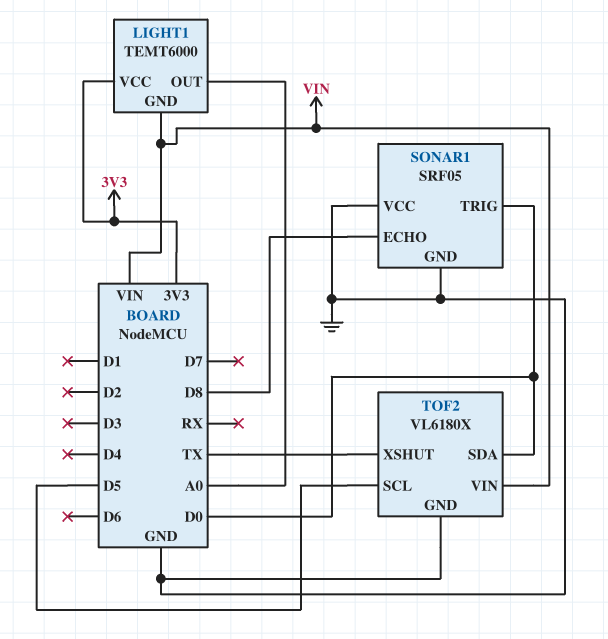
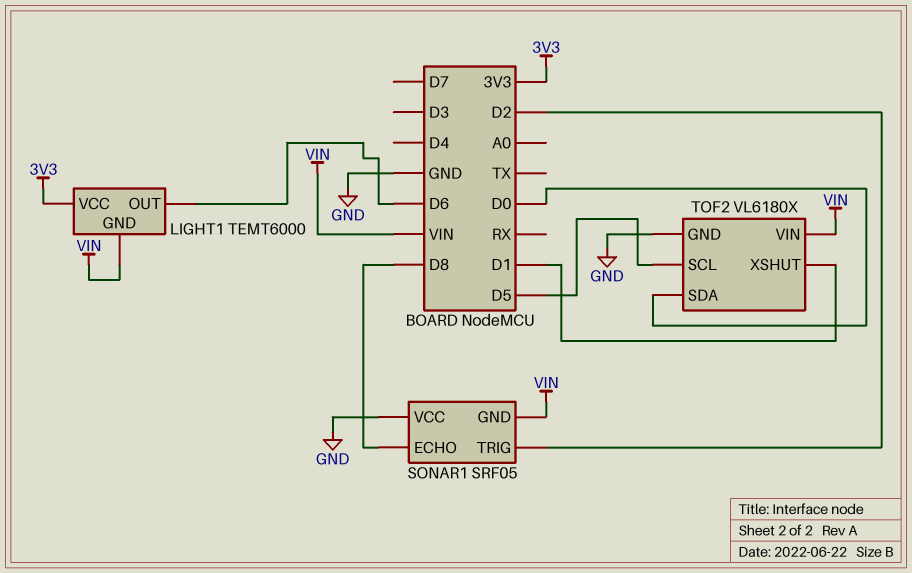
LIGHT1 pin OUT: A0 -> D6
SONAR1 pin GND: GND -> VIN
SONAR1 pin TRIG: D0 -> D2
TOF2 pin XSHUT: TX -> D1

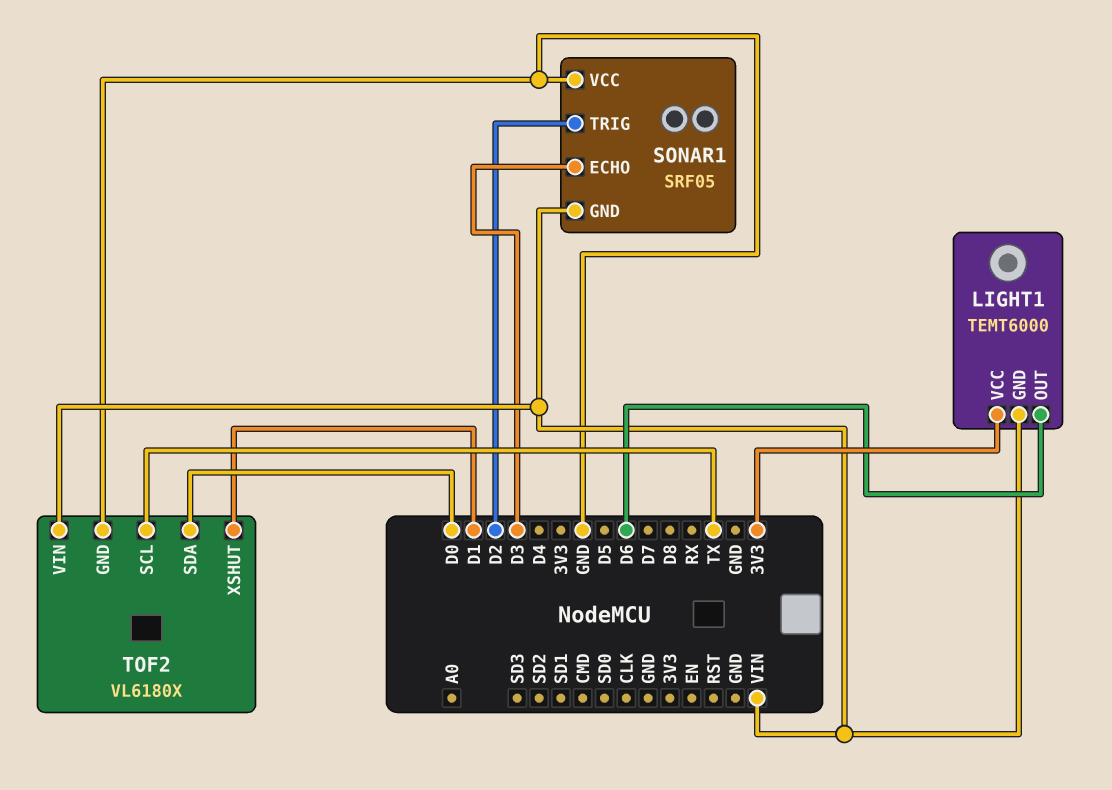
SONAR1 pin ECHO: D8 -> D3
TOF2 pin SCL: D5 -> TX

